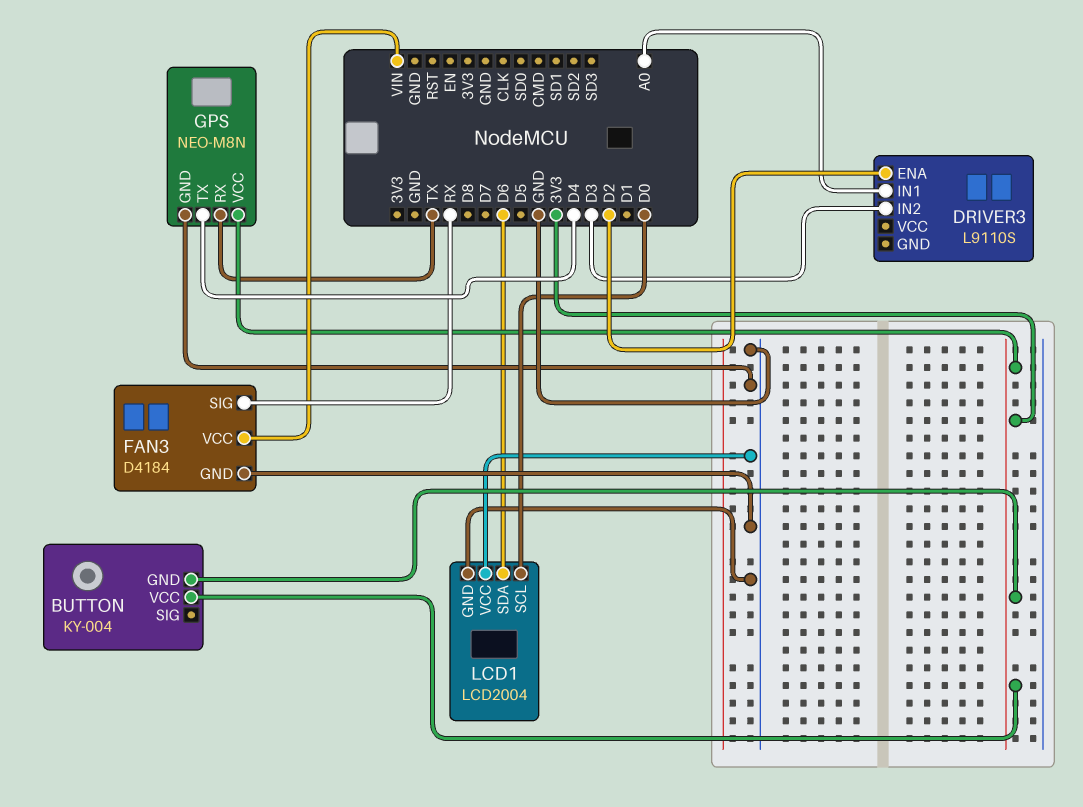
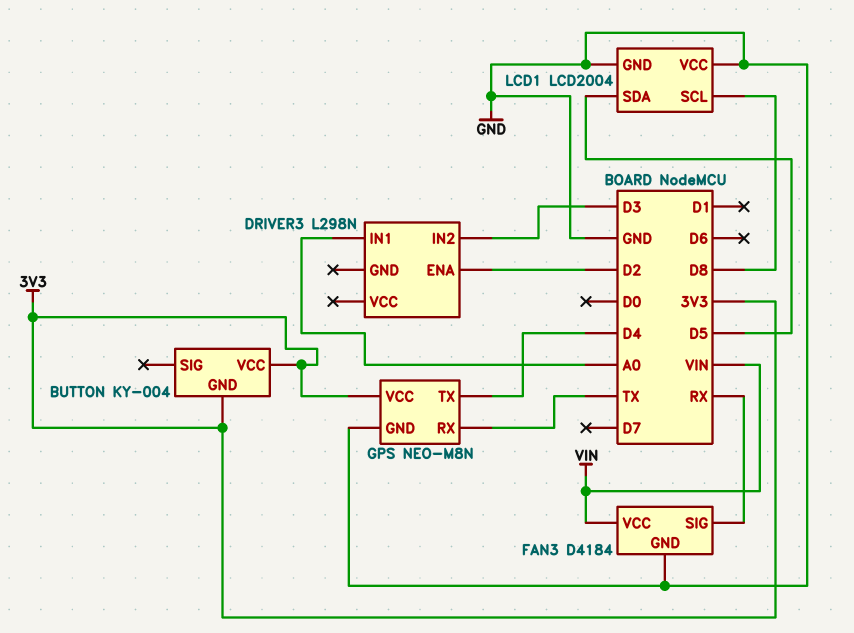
DRIVER3: L9110S -> L298N
LCD1 pin SCL: D0 -> D8
LCD1 pin SDA: D6 -> D5

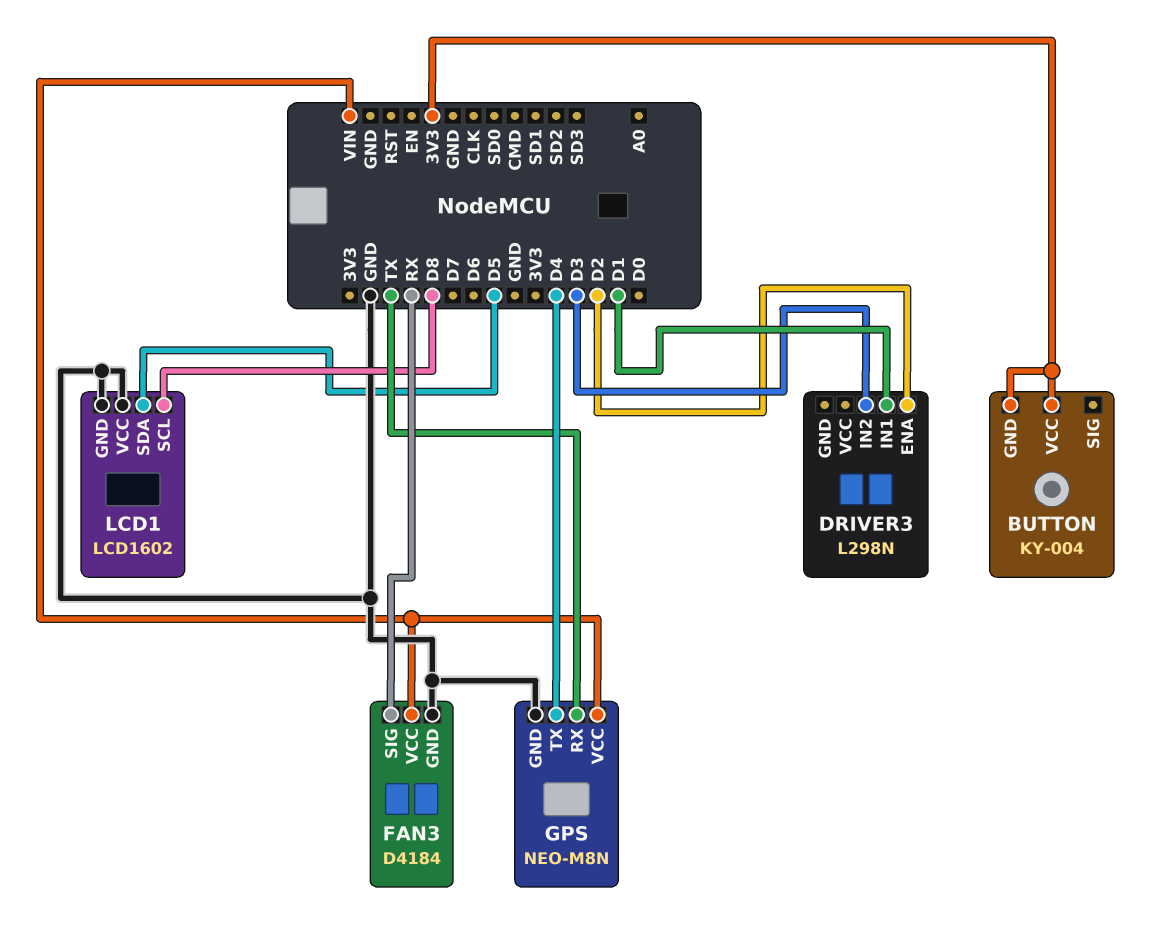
DRIVER3 pin IN1: A0 -> D1
GPS pin VCC: 3V3 -> VIN
LCD1: LCD2004 -> LCD1602

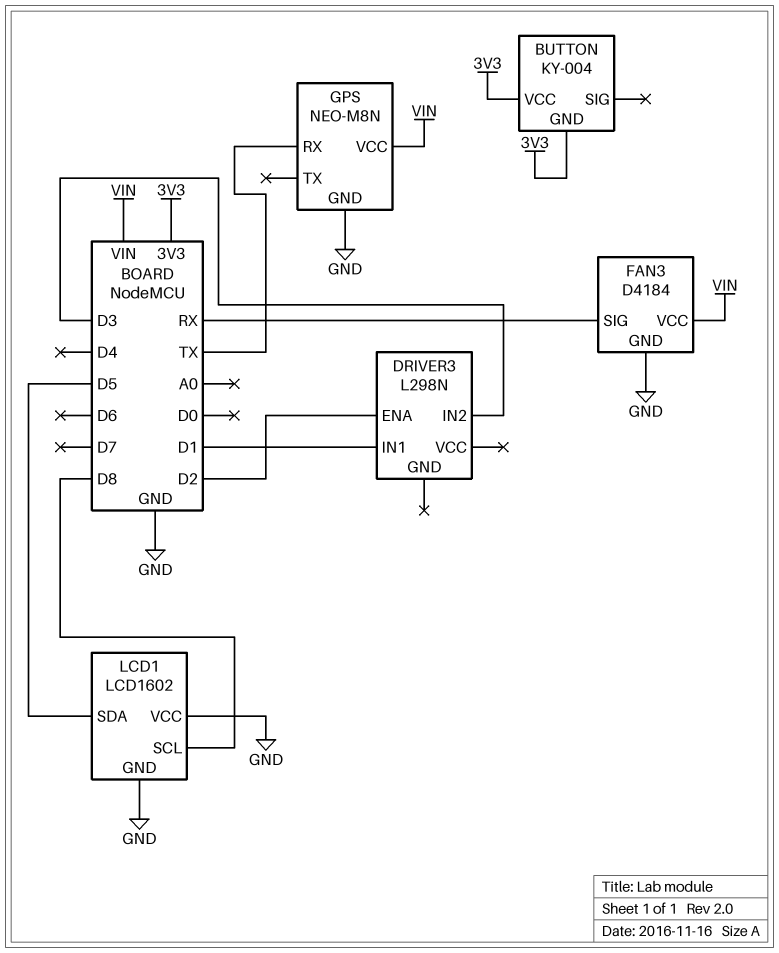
GPS pin TX: D4 -> none

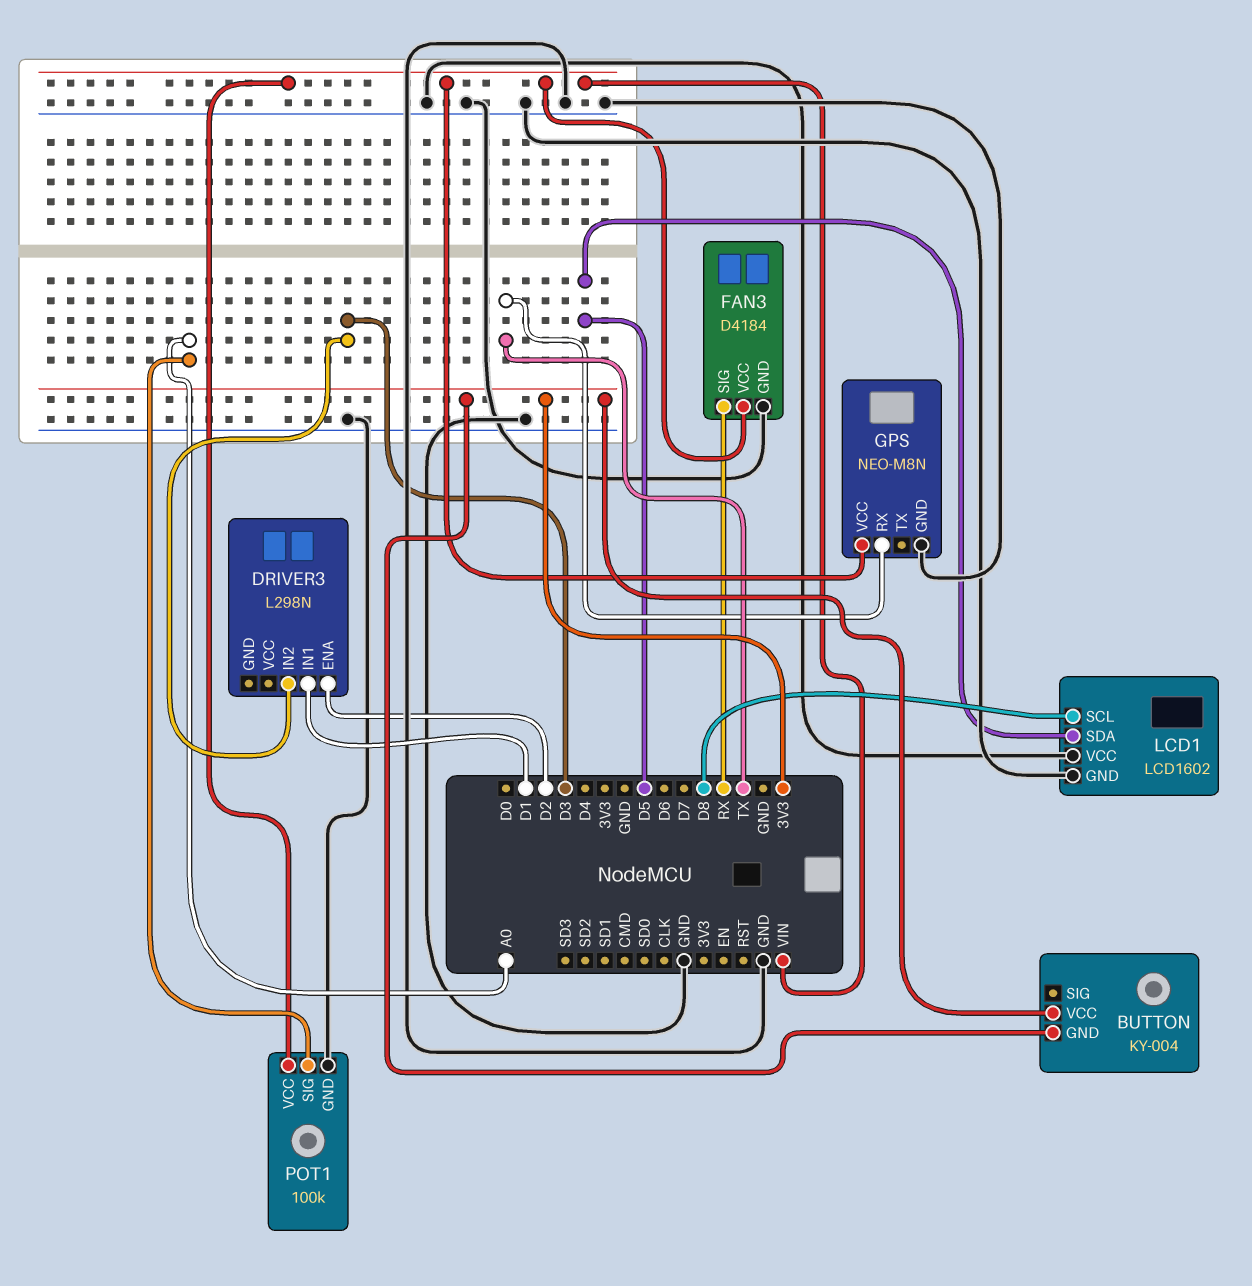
POT1: none -> 100k
POT1 pin GND: none -> GND
POT1 pin SIG: none -> A0
POT1 pin VCC: none -> VIN

